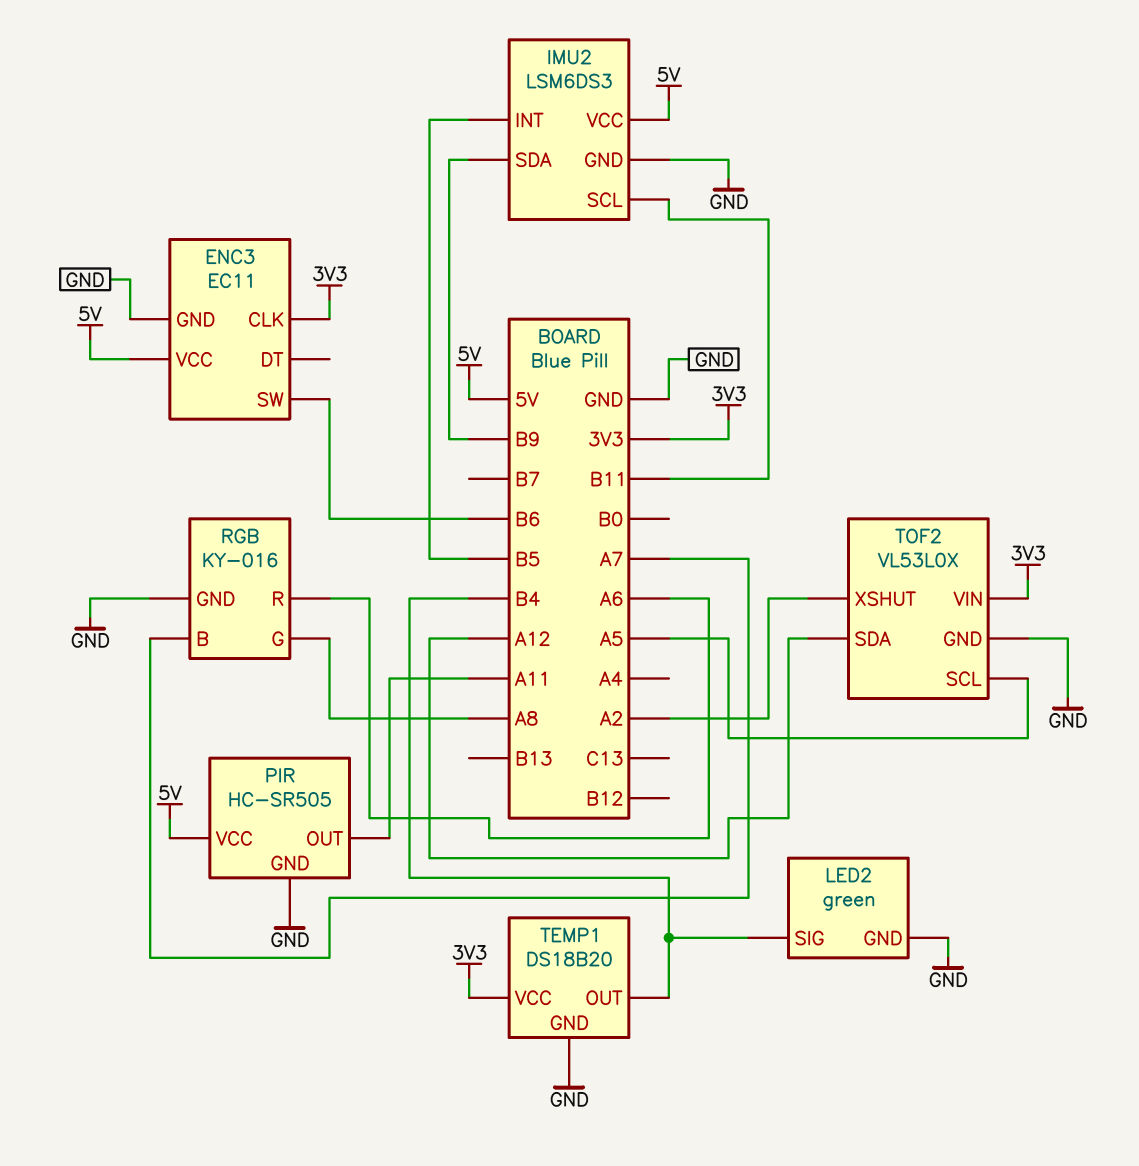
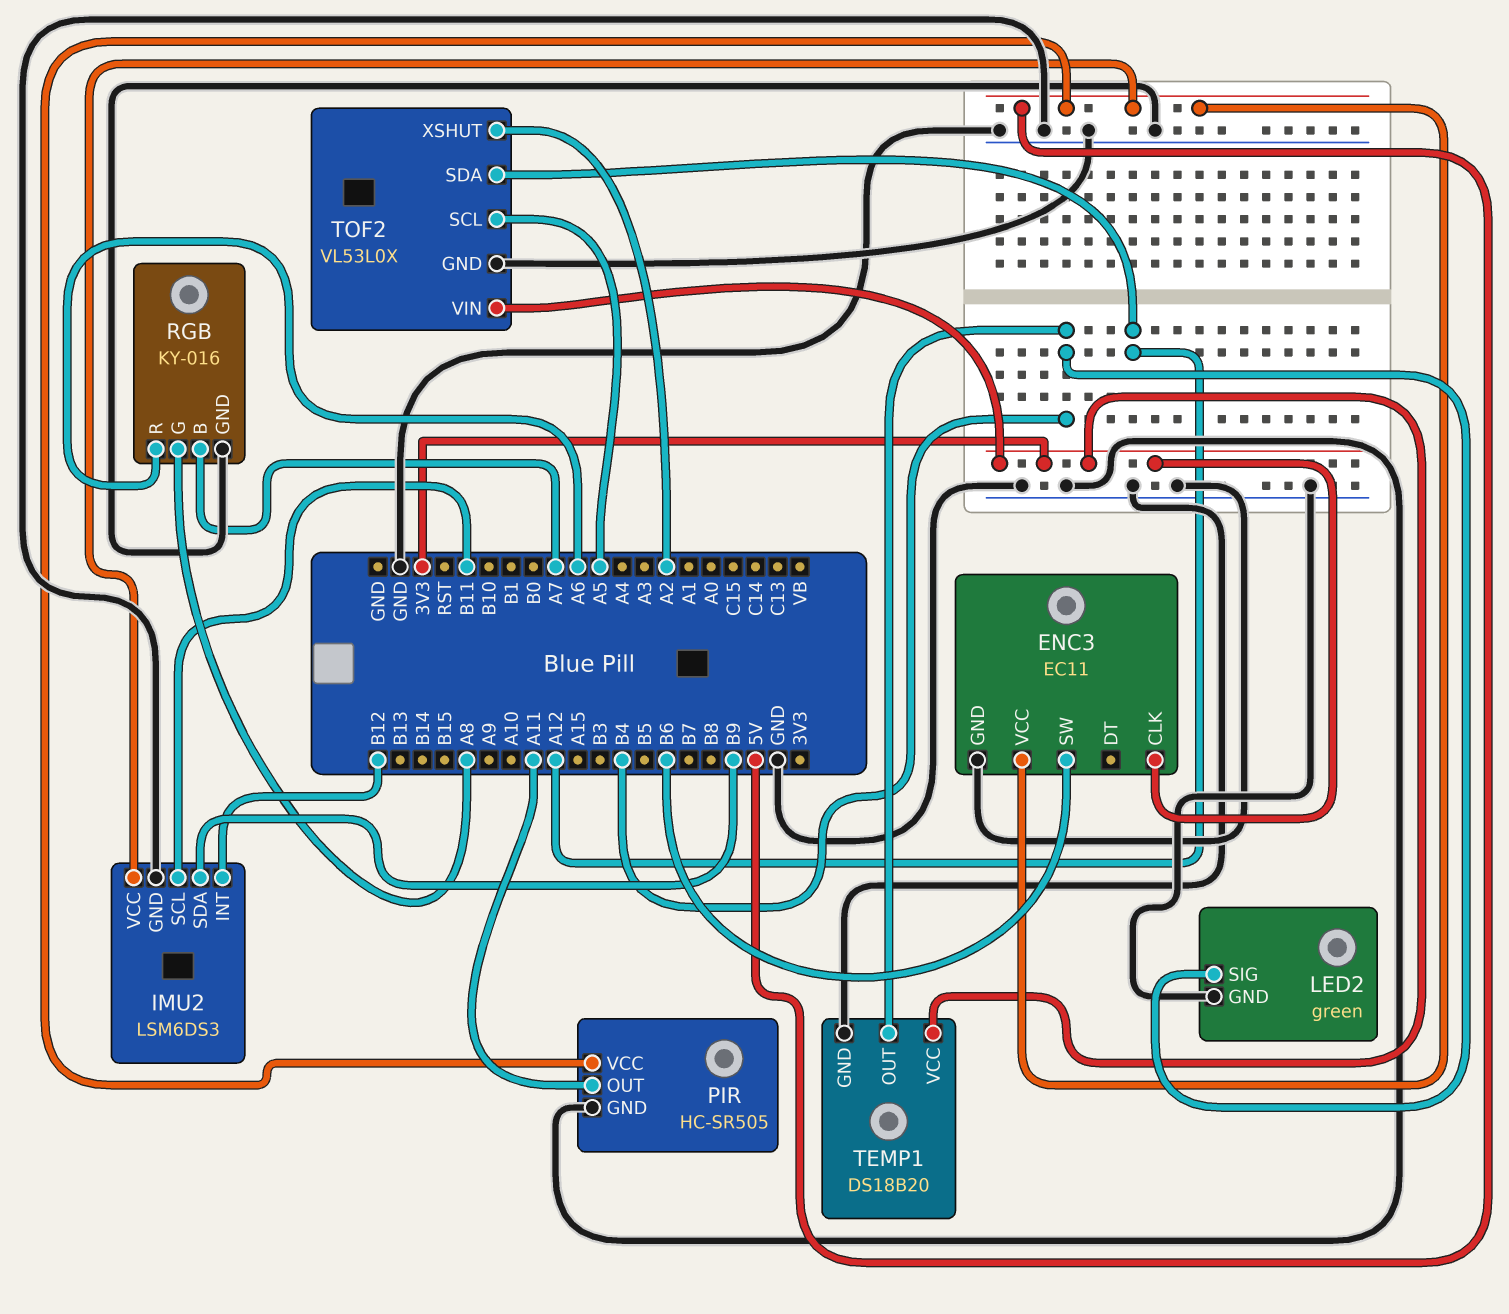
IMU2 pin INT: B5 -> B12

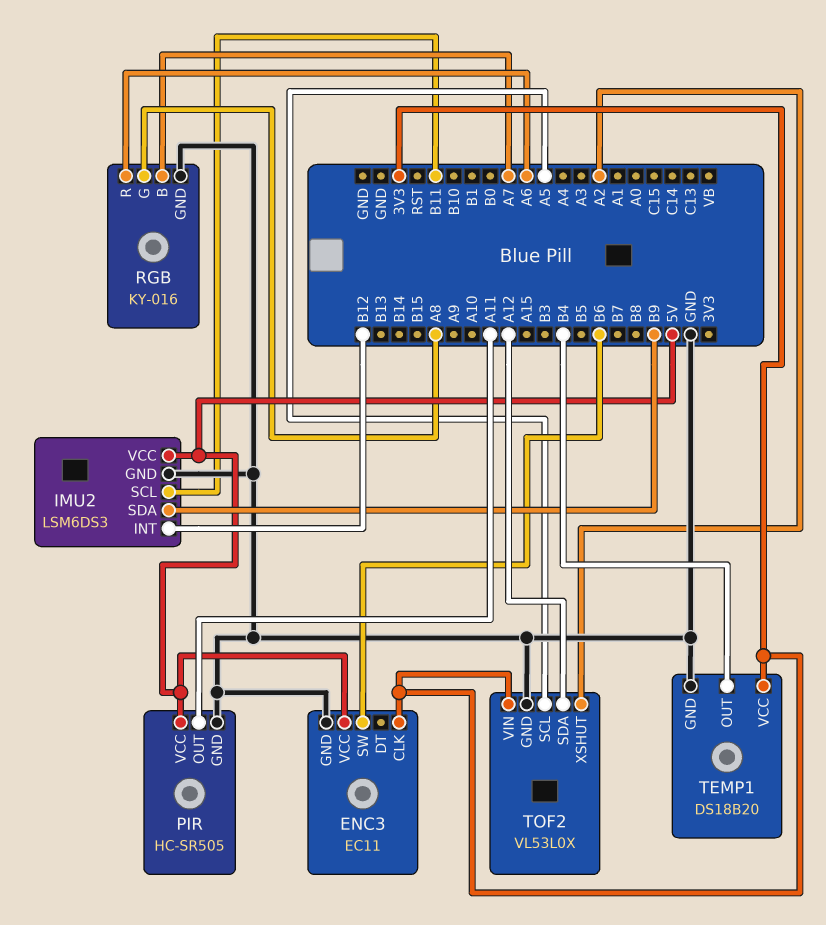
LED2: green -> none
LED2 pin GND: GND -> none
LED2 pin SIG: B4 -> none

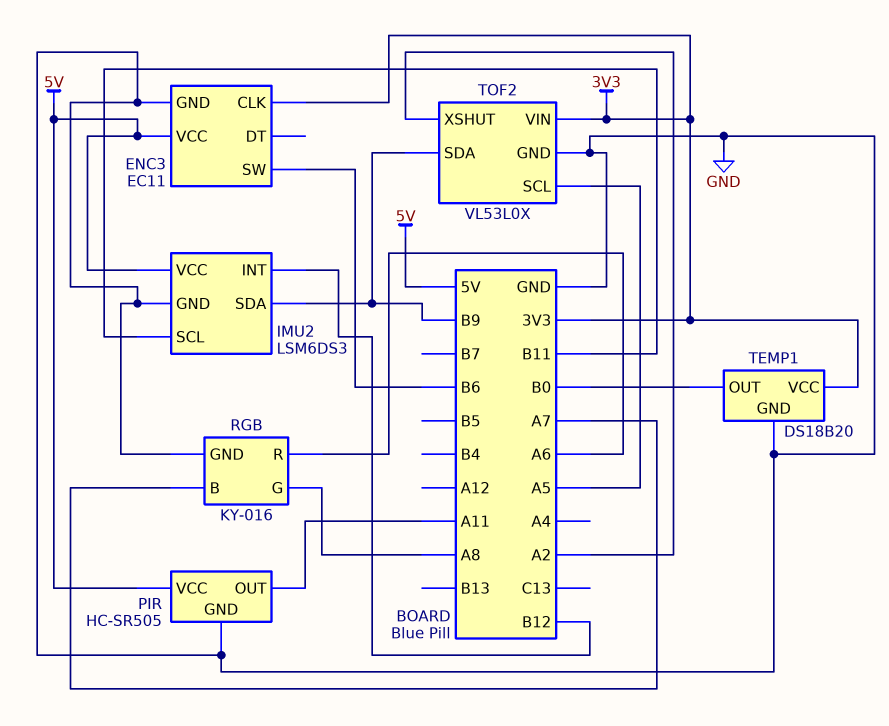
TEMP1 pin OUT: B4 -> B0
TOF2 pin SDA: A12 -> B9

